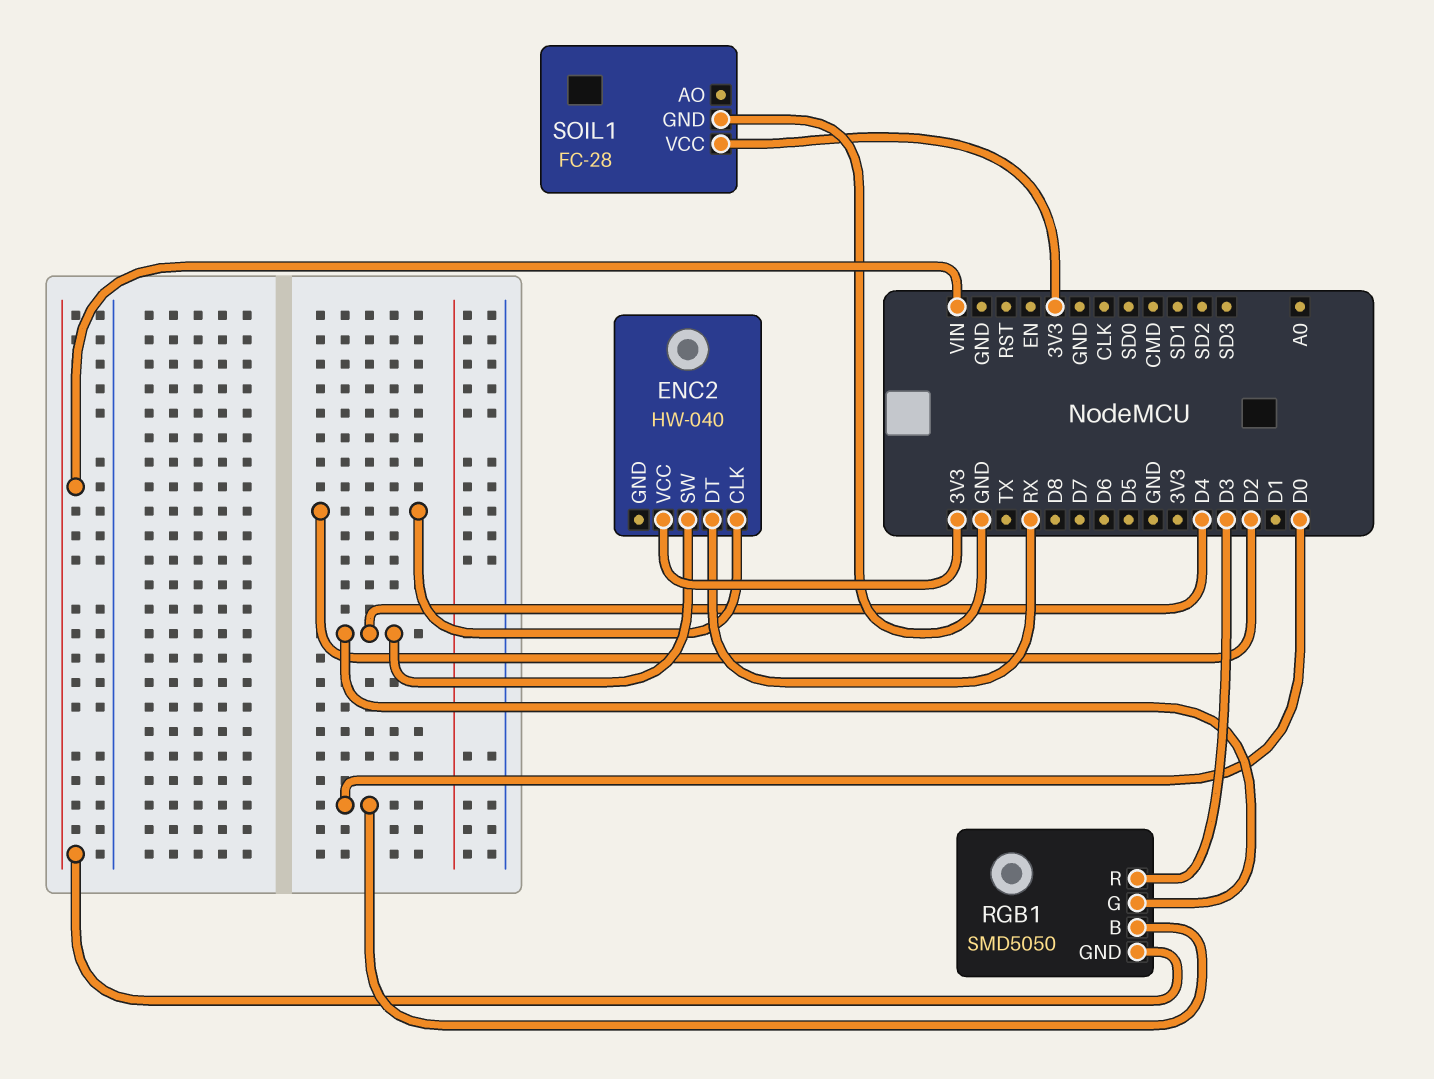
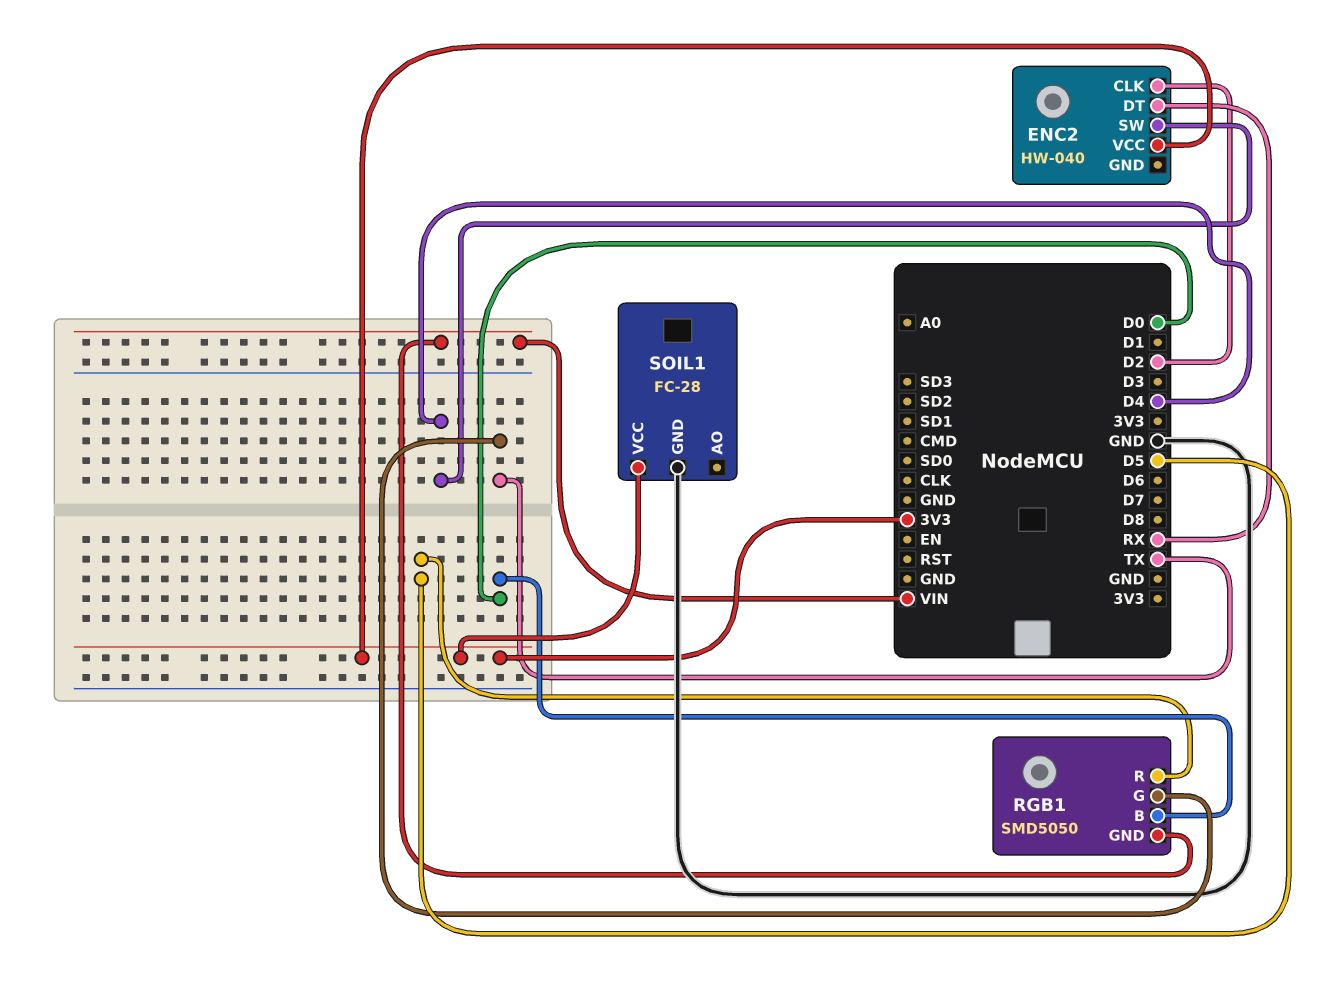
RGB1 pin G: D4 -> TX
RGB1 pin R: D3 -> D5

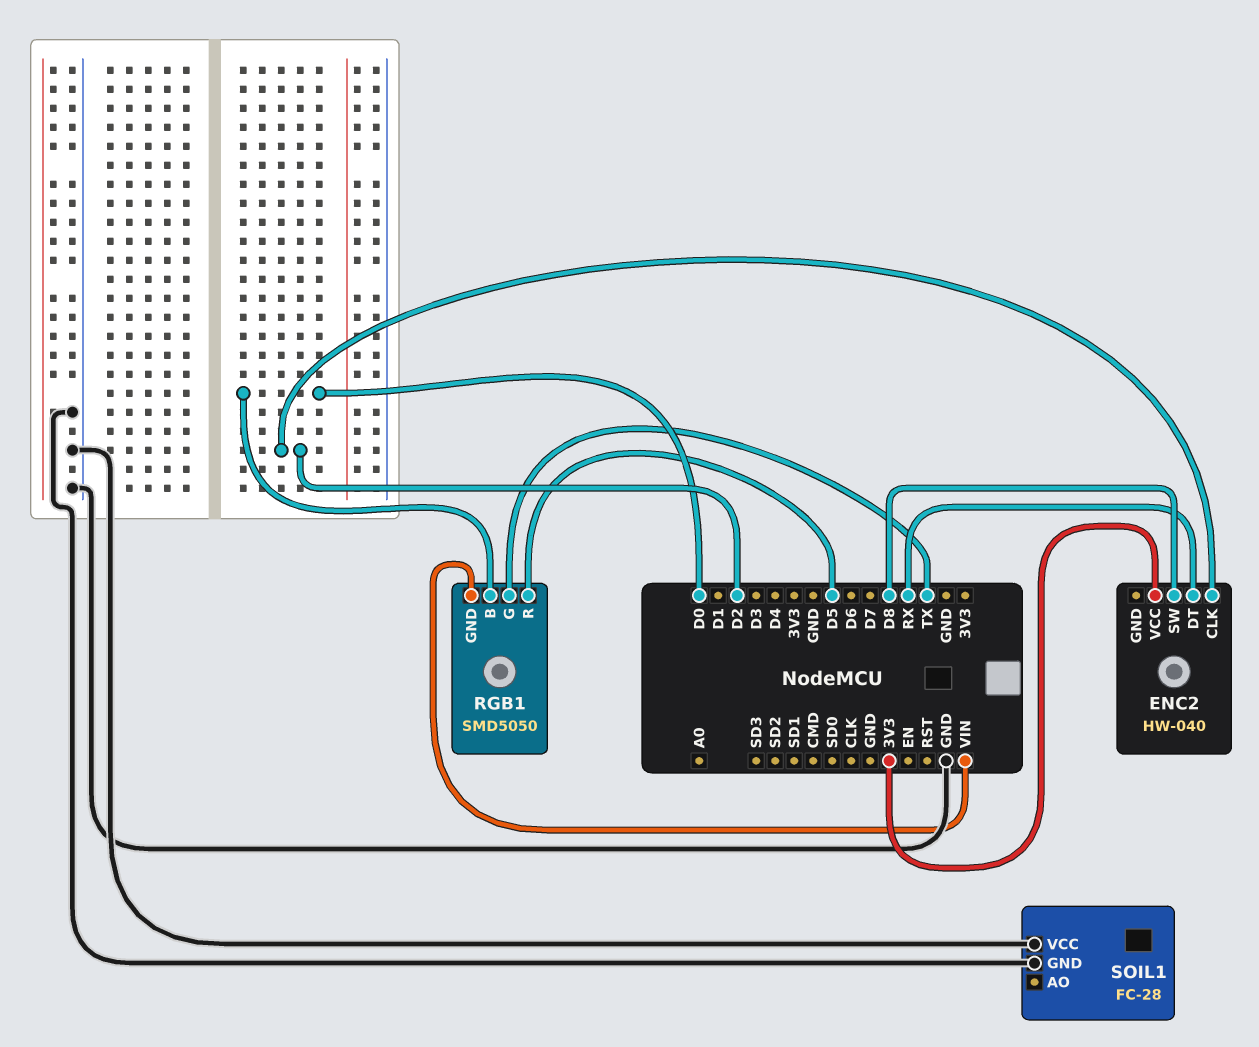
ENC2 pin SW: D4 -> D8
SOIL1 pin VCC: 3V3 -> GND

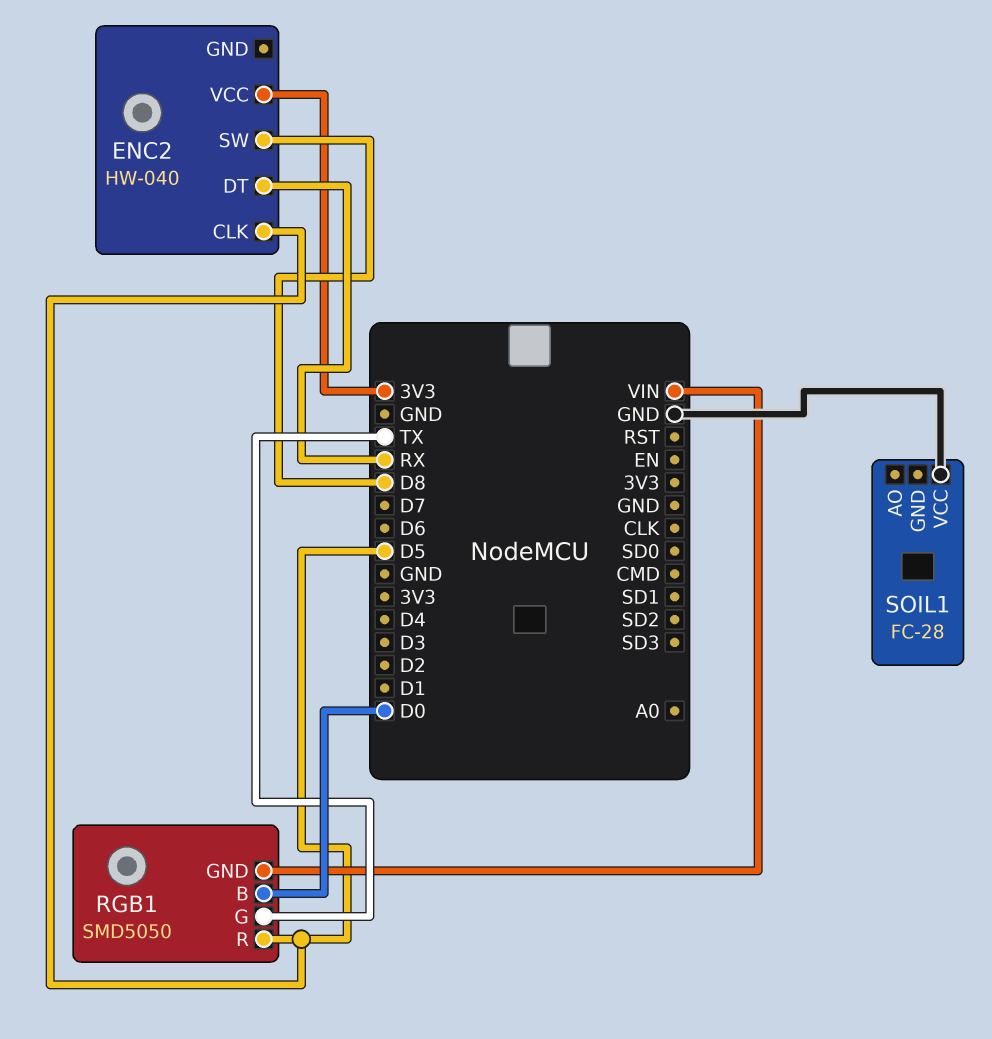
ENC2 pin CLK: D2 -> D5
SOIL1 pin GND: GND -> none

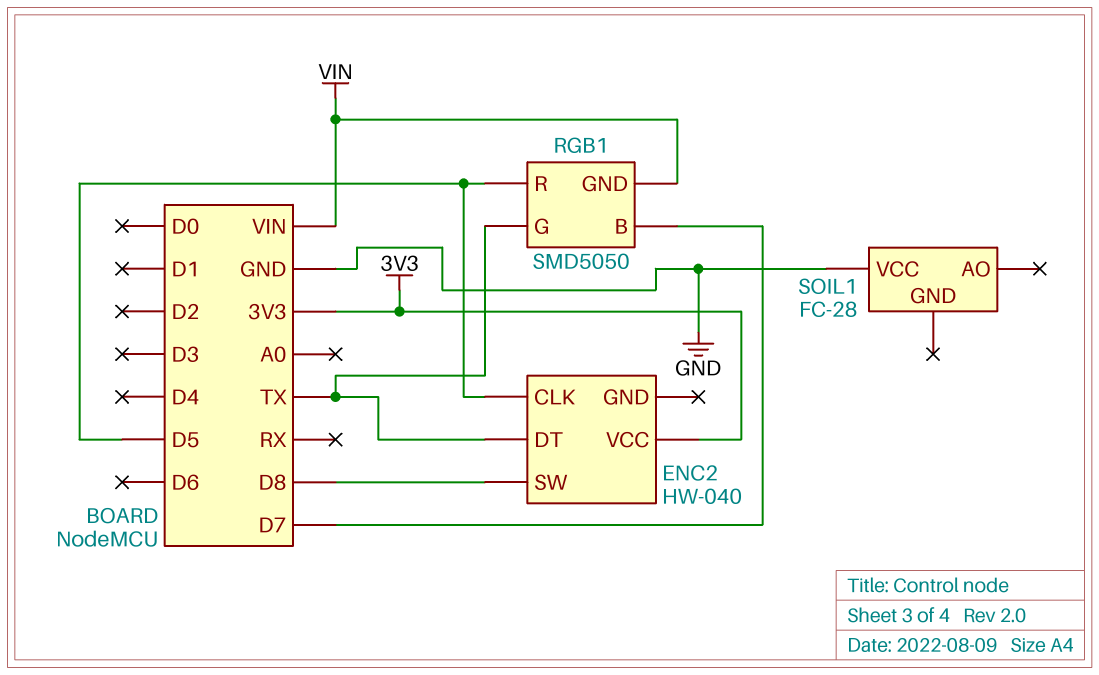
ENC2 pin DT: RX -> TX
RGB1 pin B: D0 -> D7

